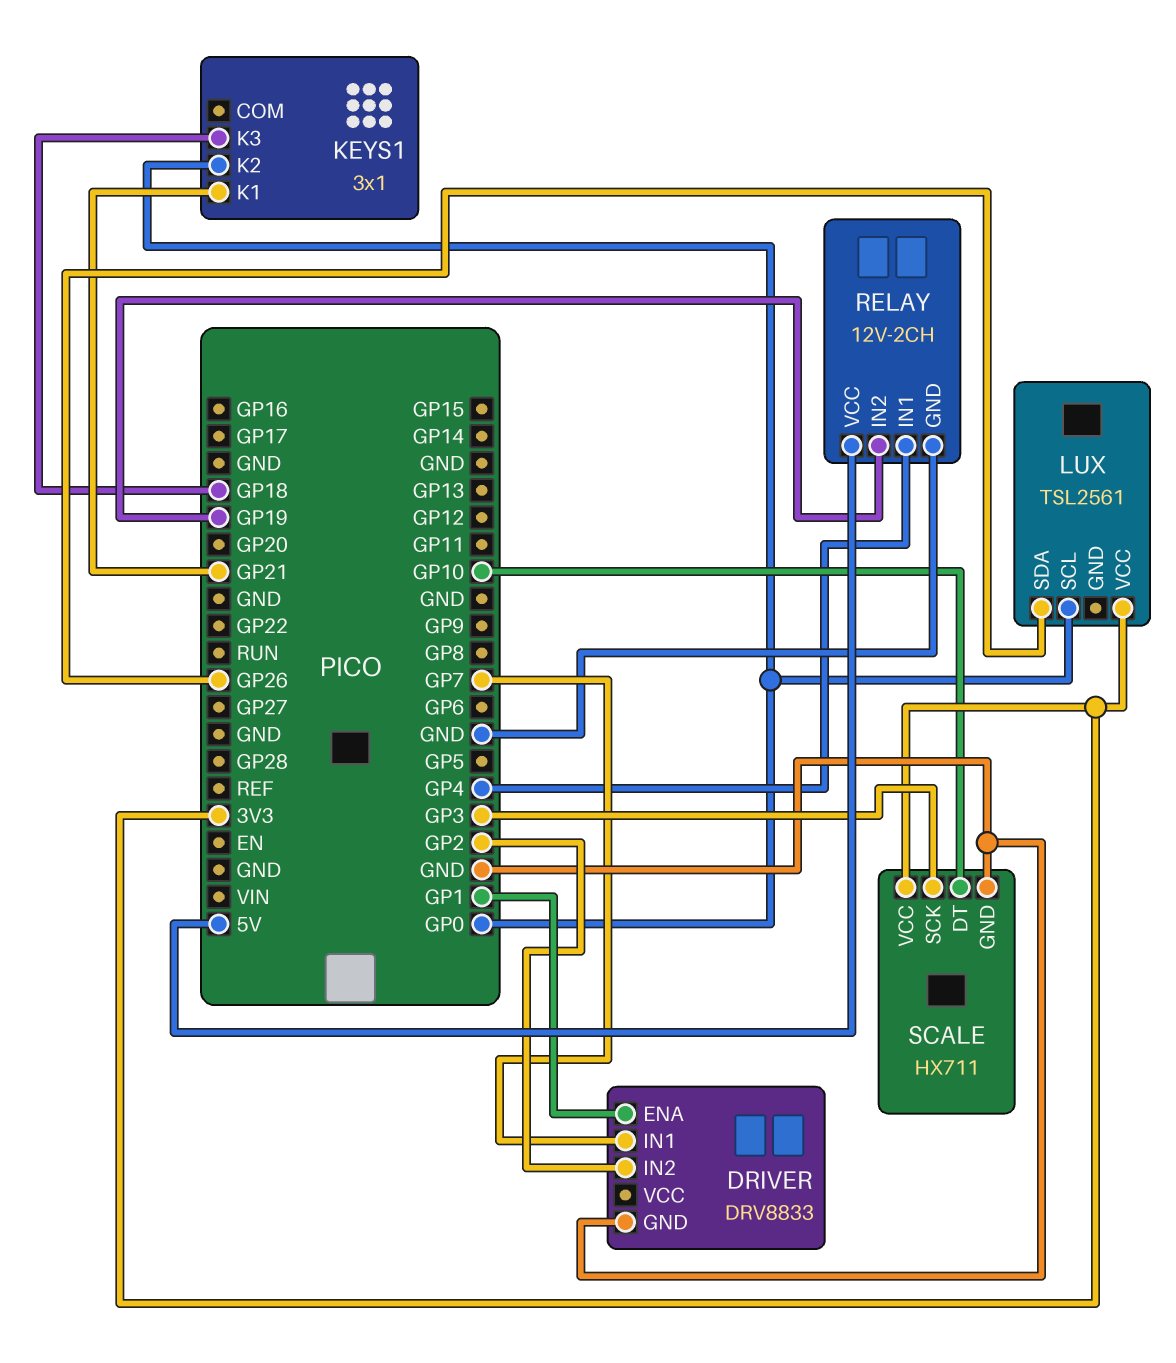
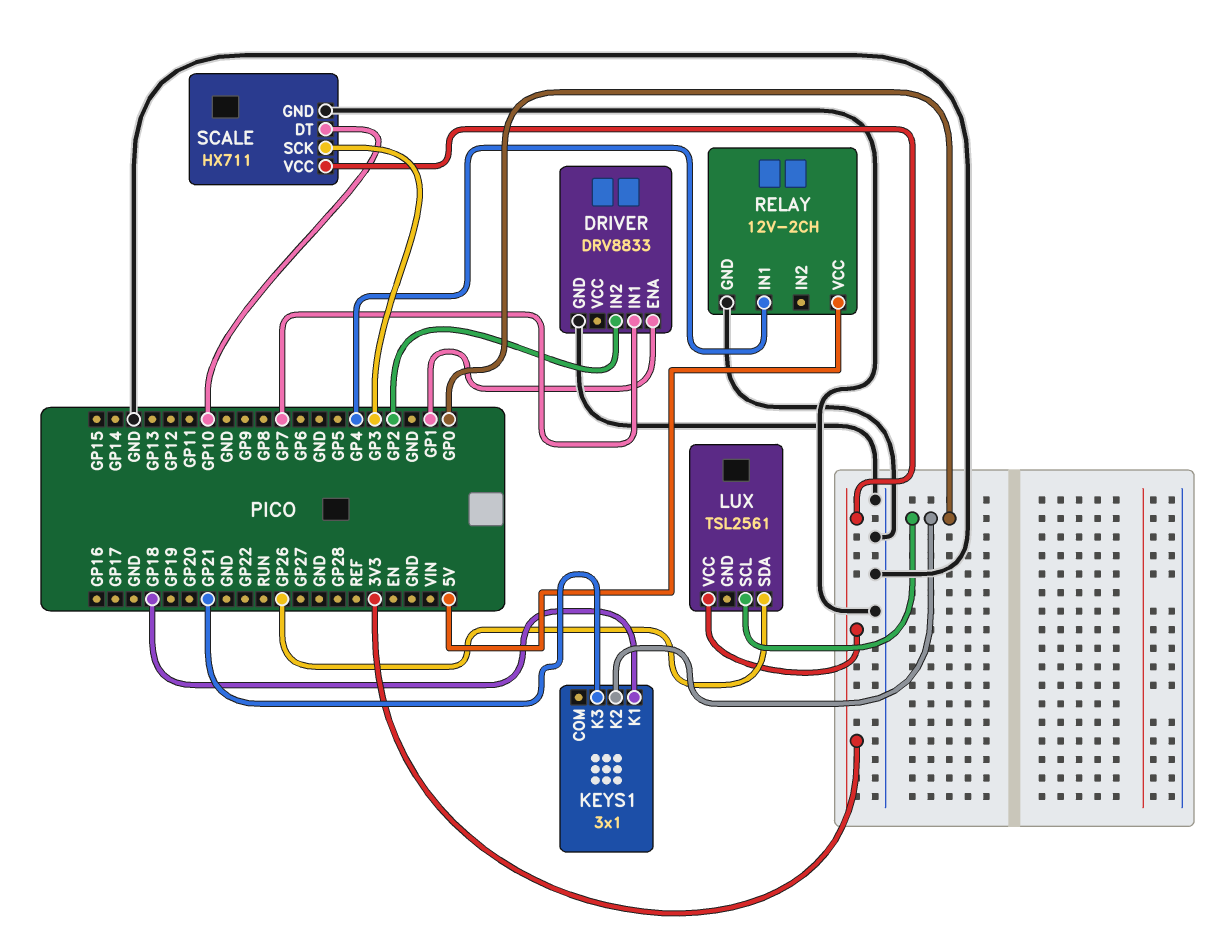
KEYS1 pin K1: GP21 -> GP18
KEYS1 pin K3: GP18 -> GP21
RELAY pin IN2: GP19 -> none

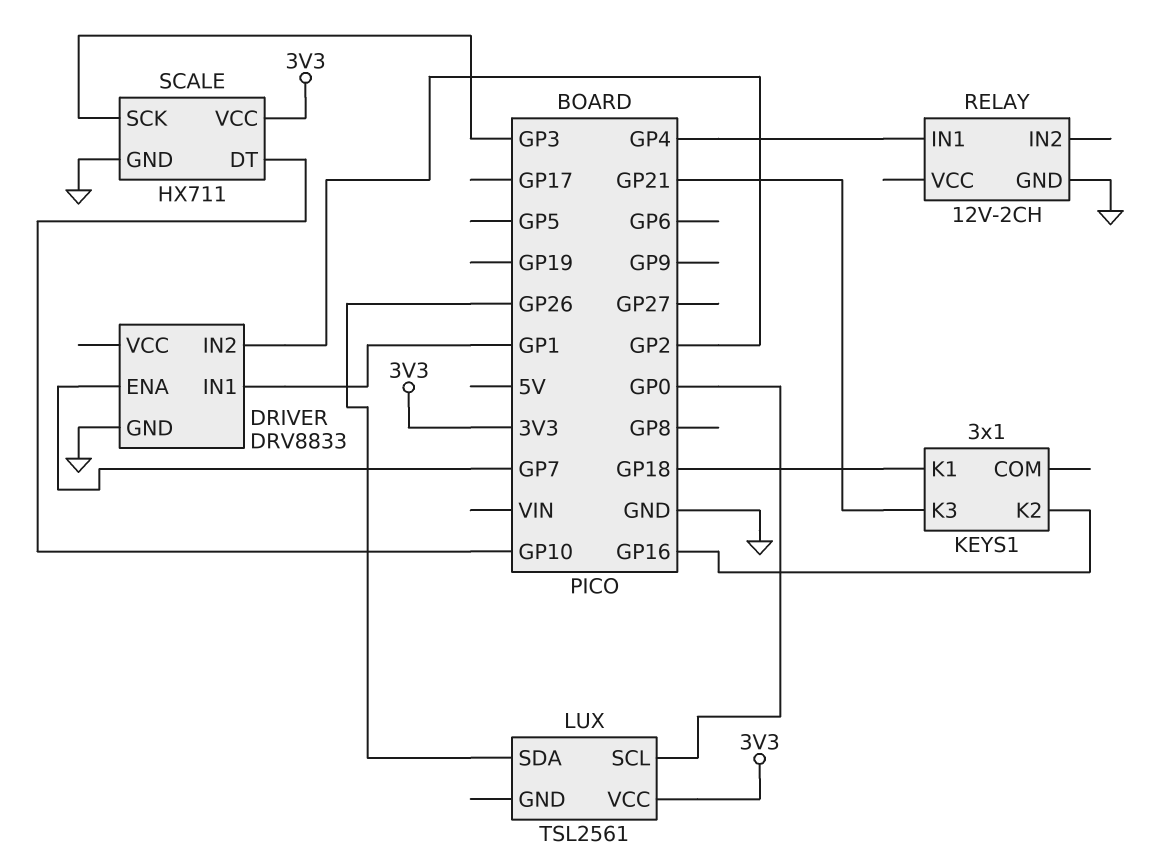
DRIVER pin ENA: GP1 -> GP7
DRIVER pin IN1: GP7 -> GP1
KEYS1 pin K2: GP0 -> GP16
RELAY pin VCC: 5V -> none

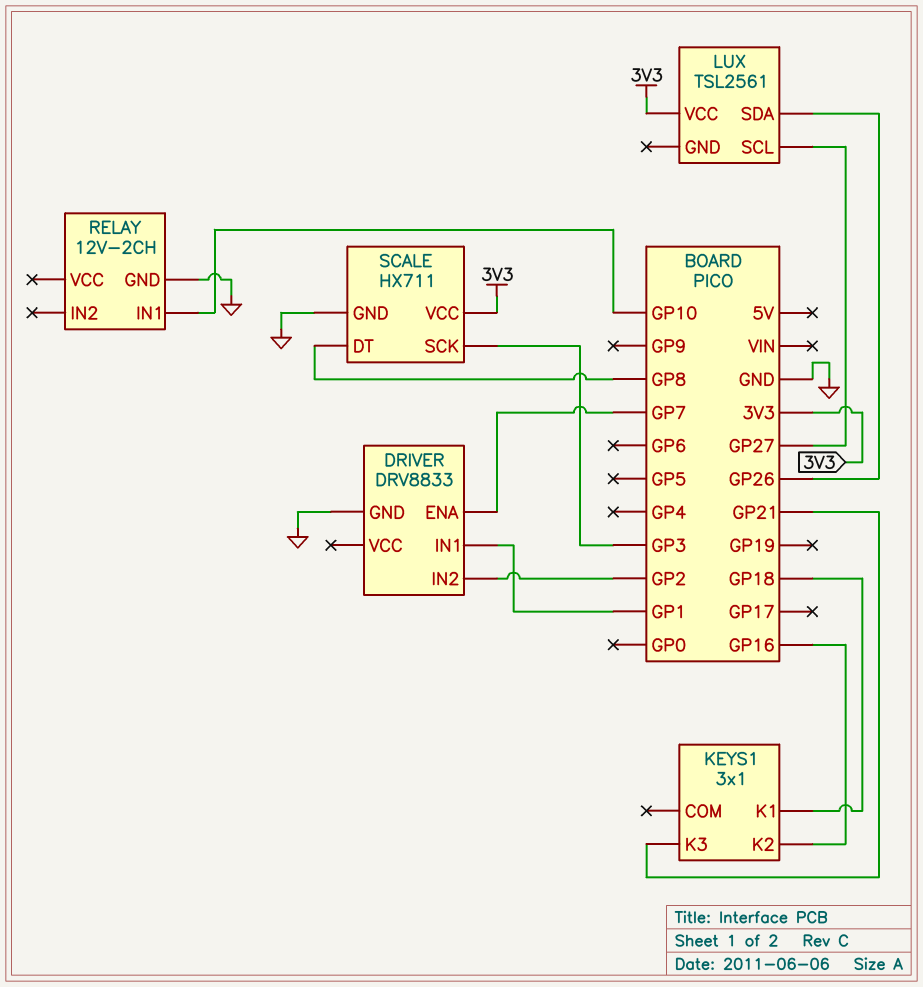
LUX pin SCL: GP0 -> GP27
RELAY pin IN1: GP4 -> GP10
SCALE pin DT: GP10 -> GP8

